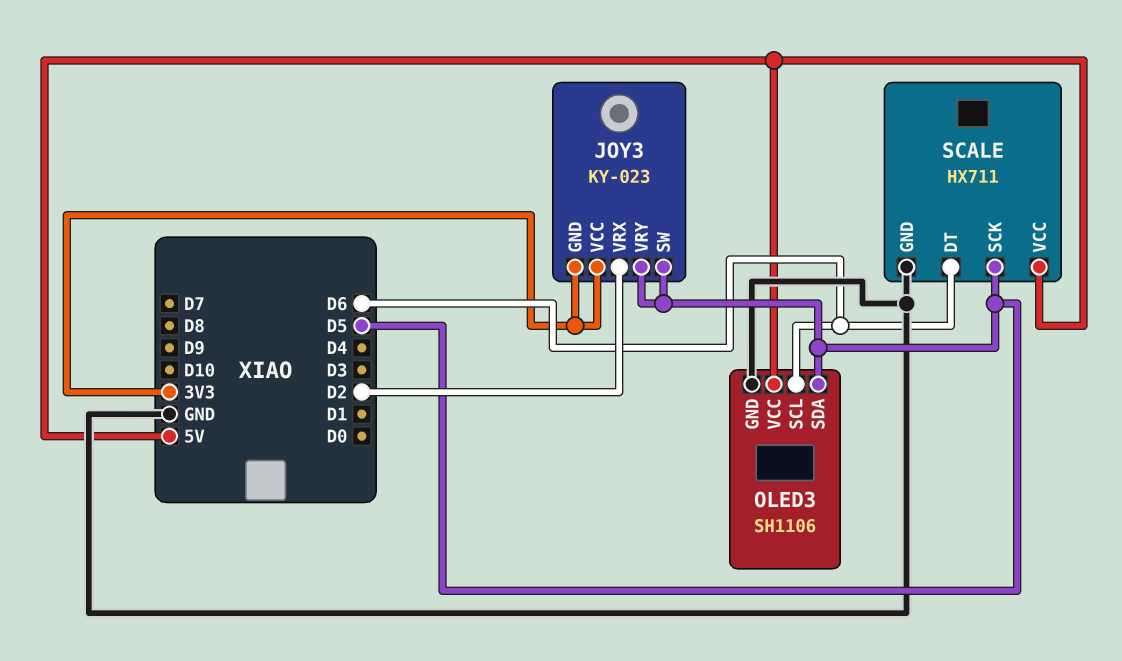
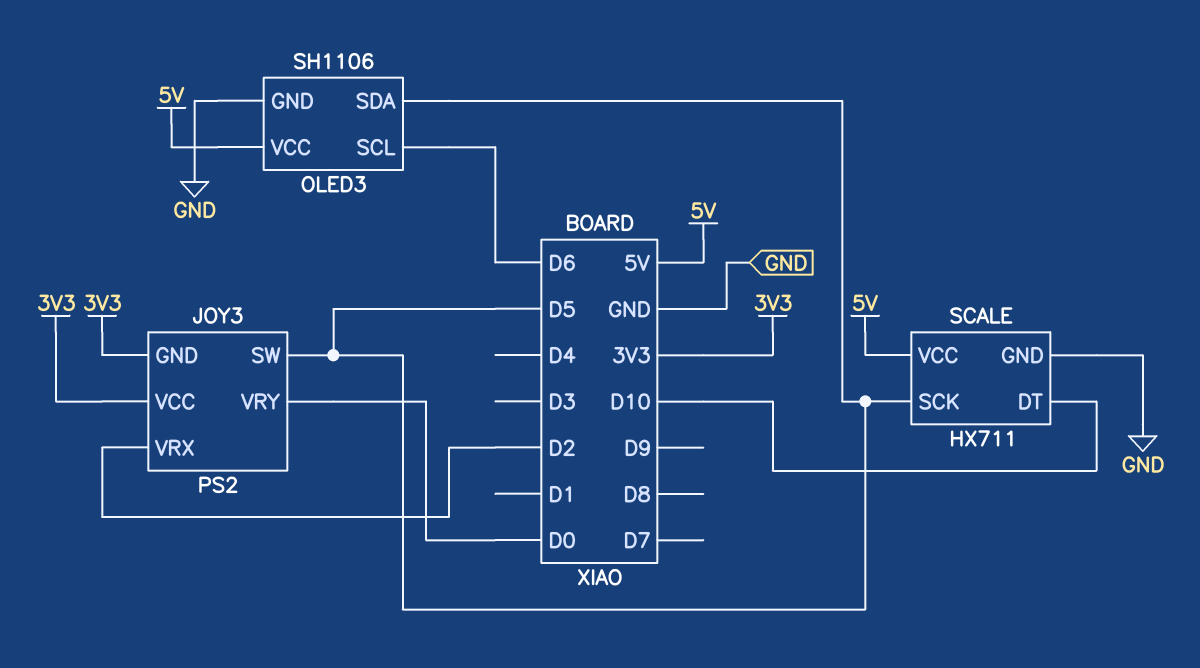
JOY3: KY-023 -> PS2
JOY3 pin VRY: D5 -> D0
SCALE pin DT: D6 -> D10

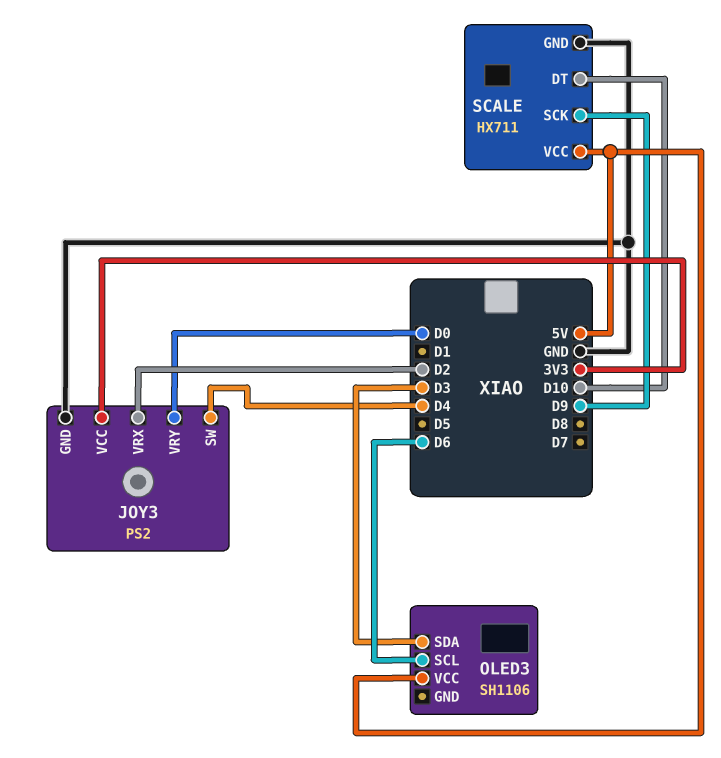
JOY3 pin GND: 3V3 -> GND
JOY3 pin SW: D5 -> D4
OLED3 pin GND: GND -> none
OLED3 pin SDA: D5 -> D3
SCALE pin SCK: D5 -> D9

